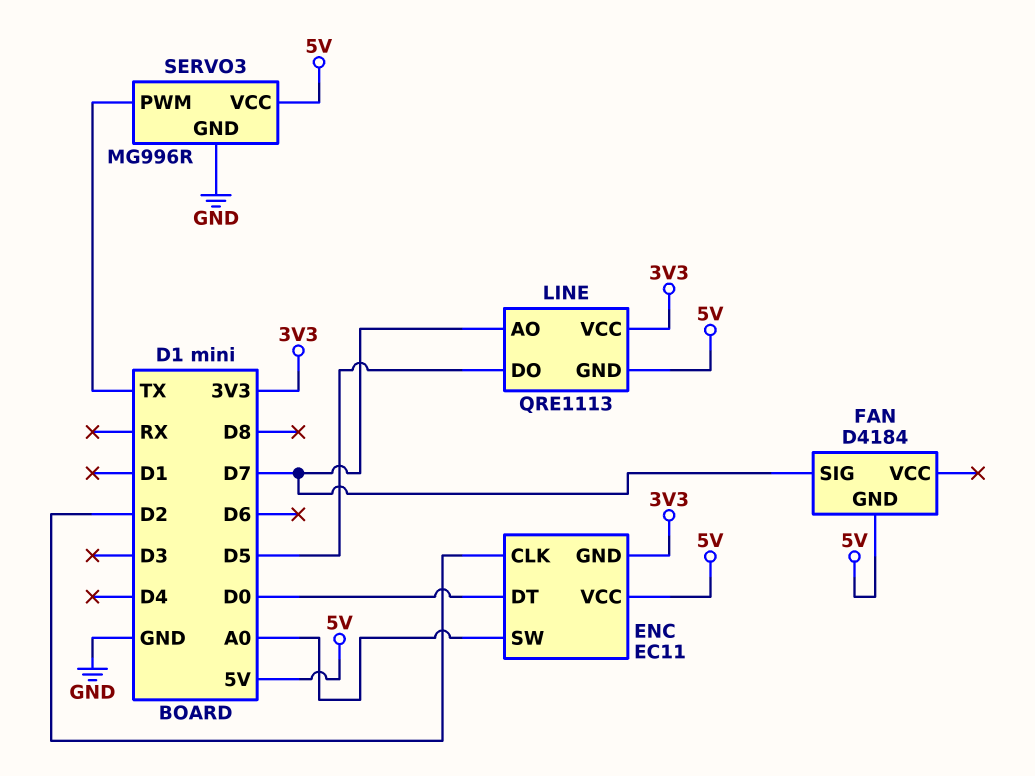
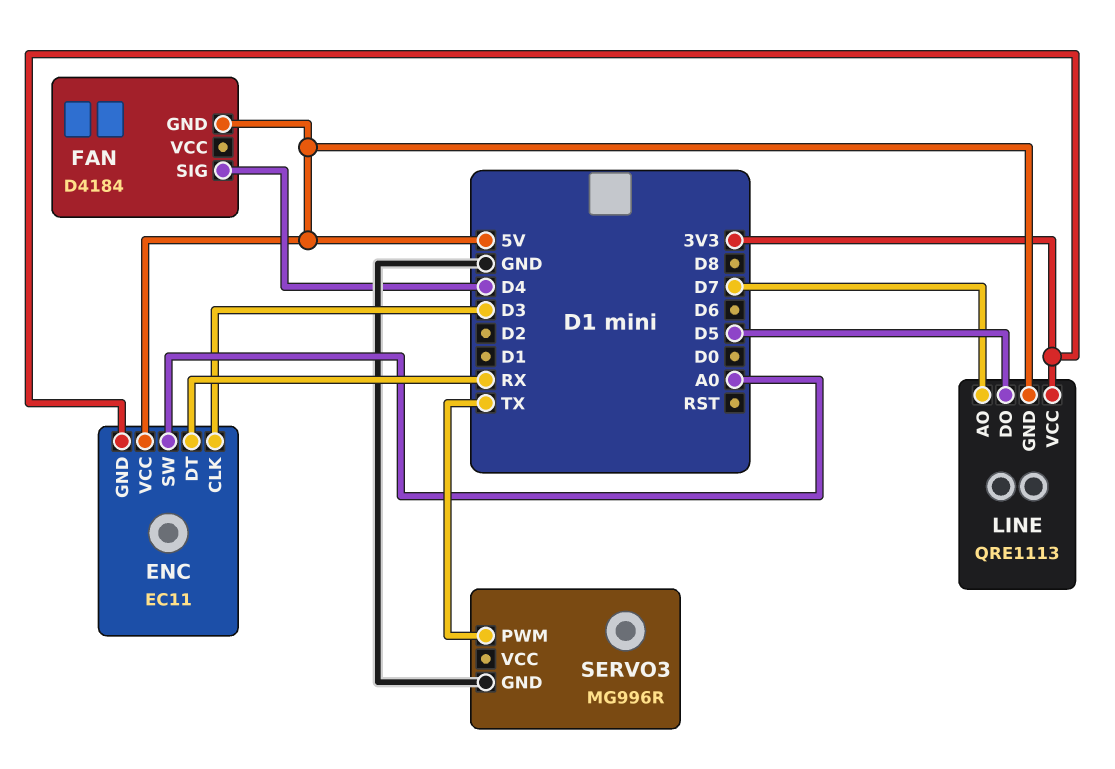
ENC pin CLK: D2 -> D3
ENC pin DT: D0 -> RX
FAN pin SIG: D7 -> D4
SERVO3 pin VCC: 5V -> none

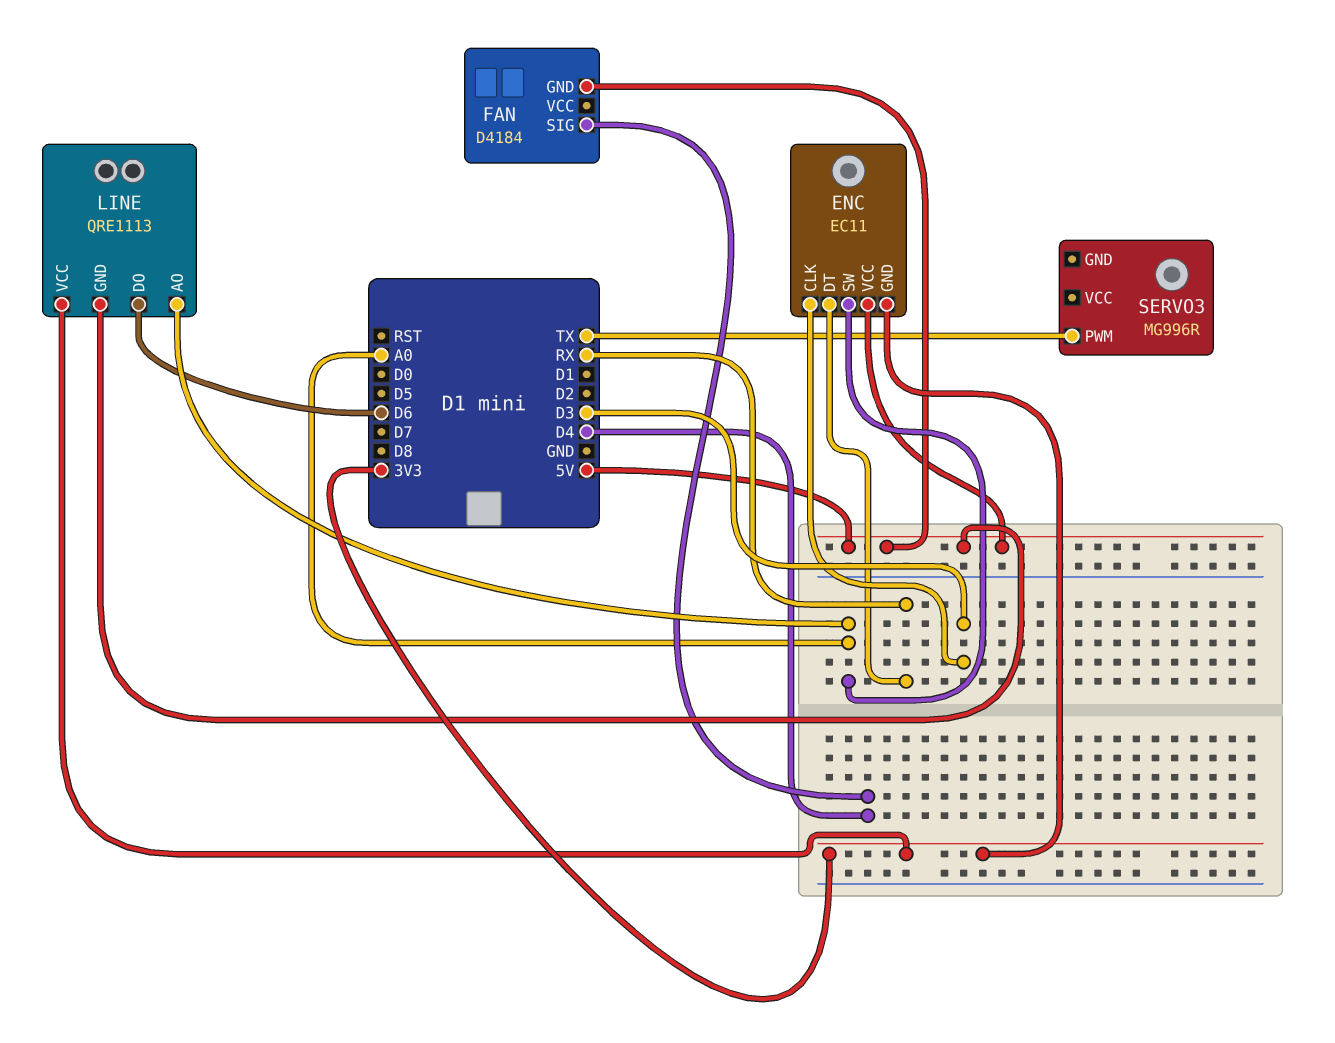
LINE pin AO: D7 -> A0
LINE pin DO: D5 -> D6
SERVO3 pin GND: GND -> none

